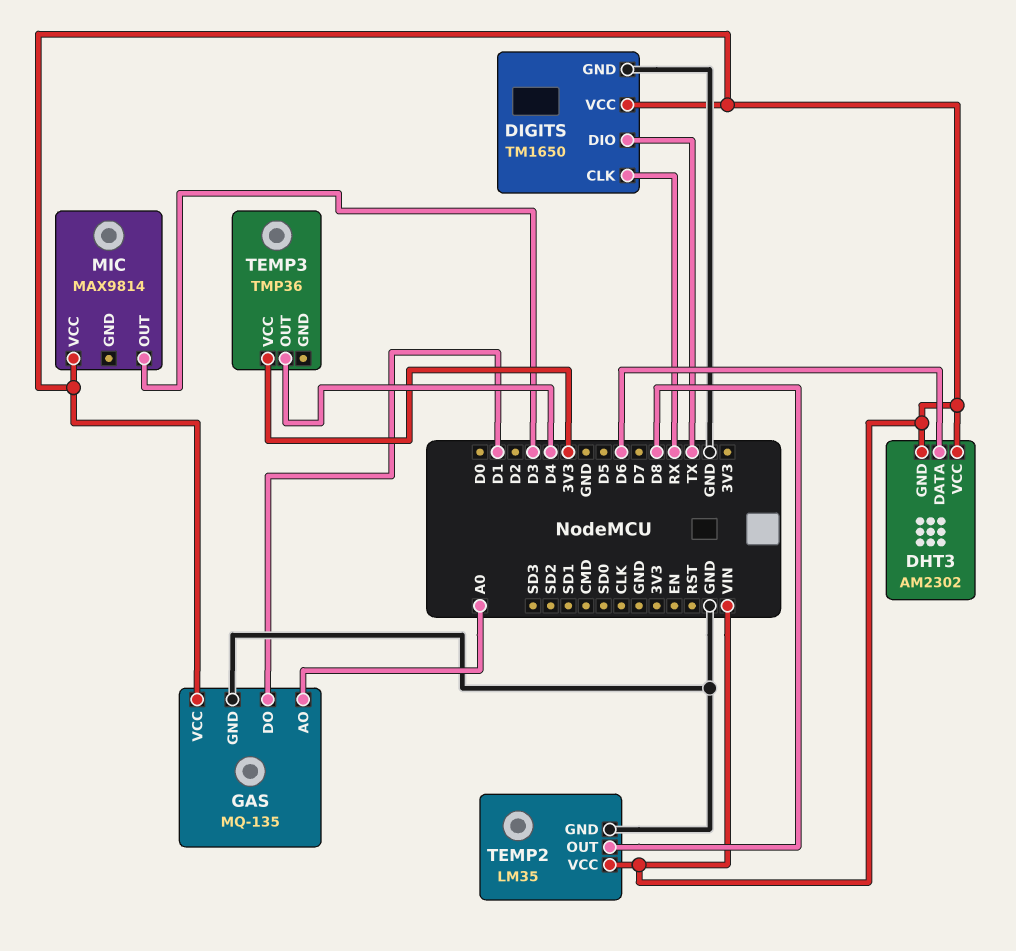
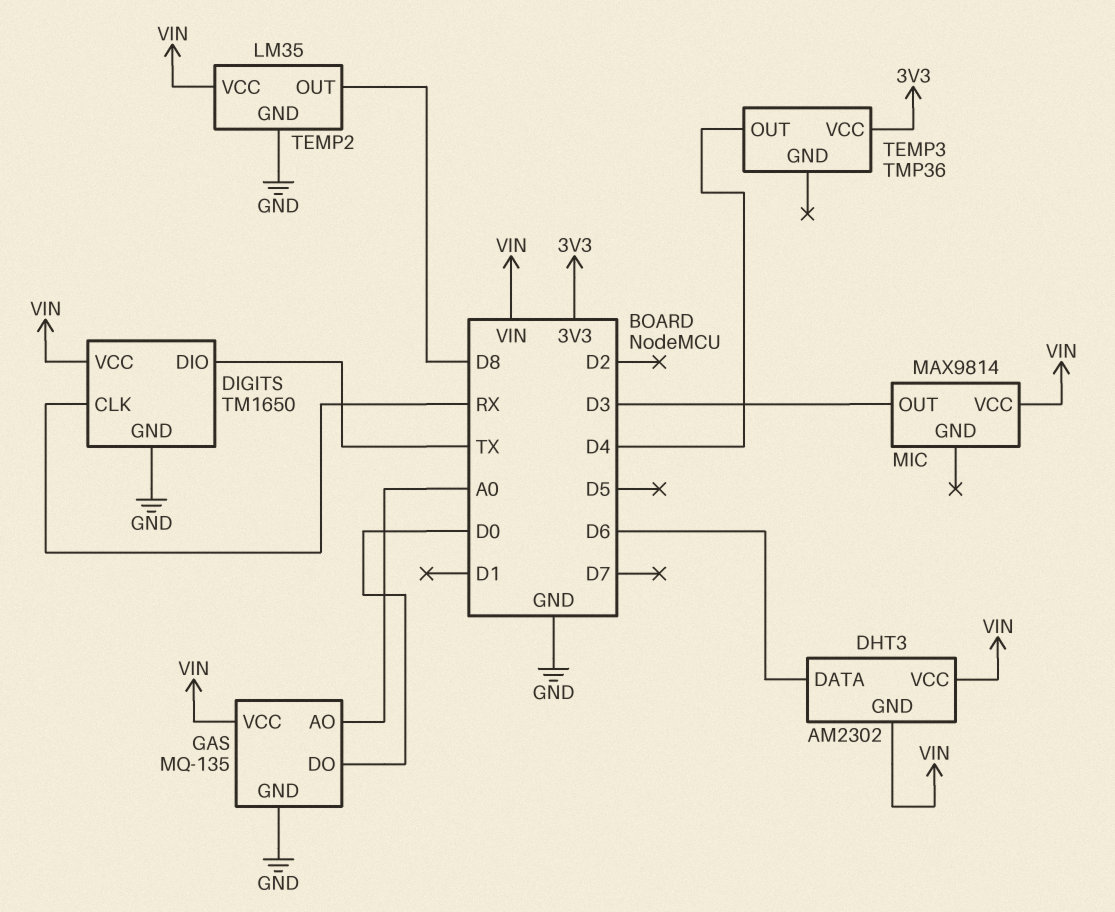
GAS pin DO: D1 -> D0

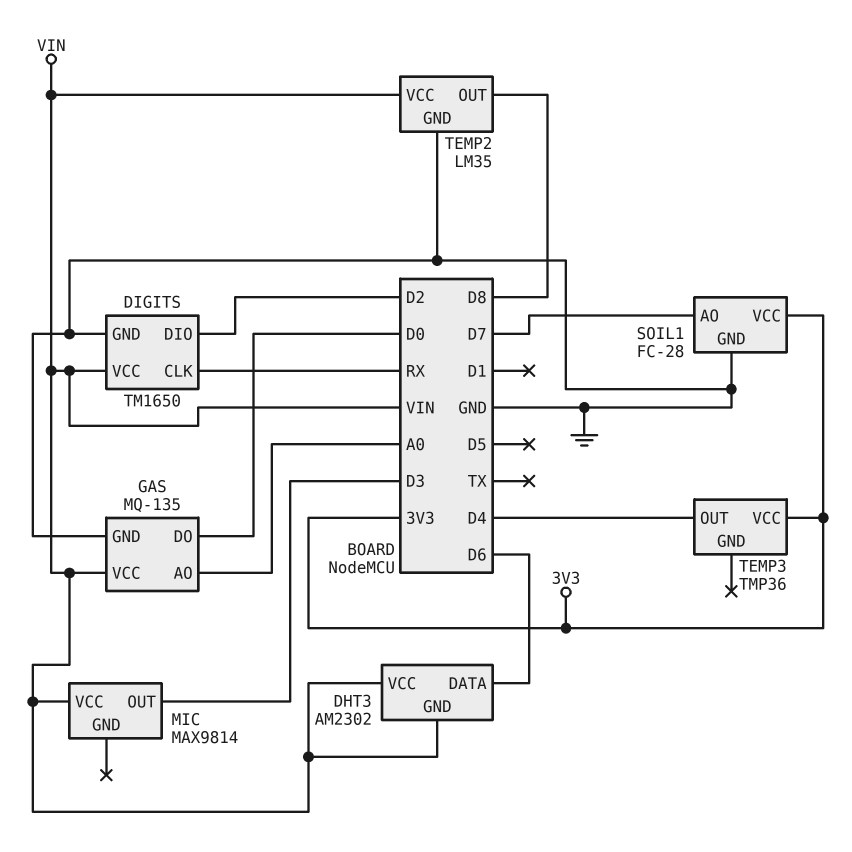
DIGITS pin DIO: TX -> D2
SOIL1: none -> FC-28
SOIL1 pin AO: none -> D7
SOIL1 pin GND: none -> GND
SOIL1 pin VCC: none -> 3V3

